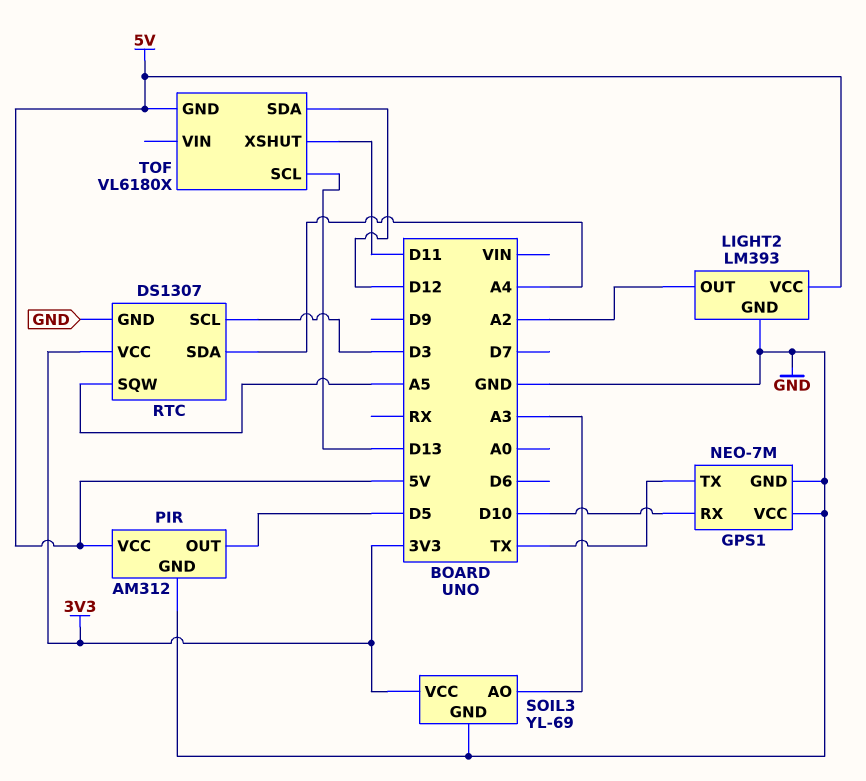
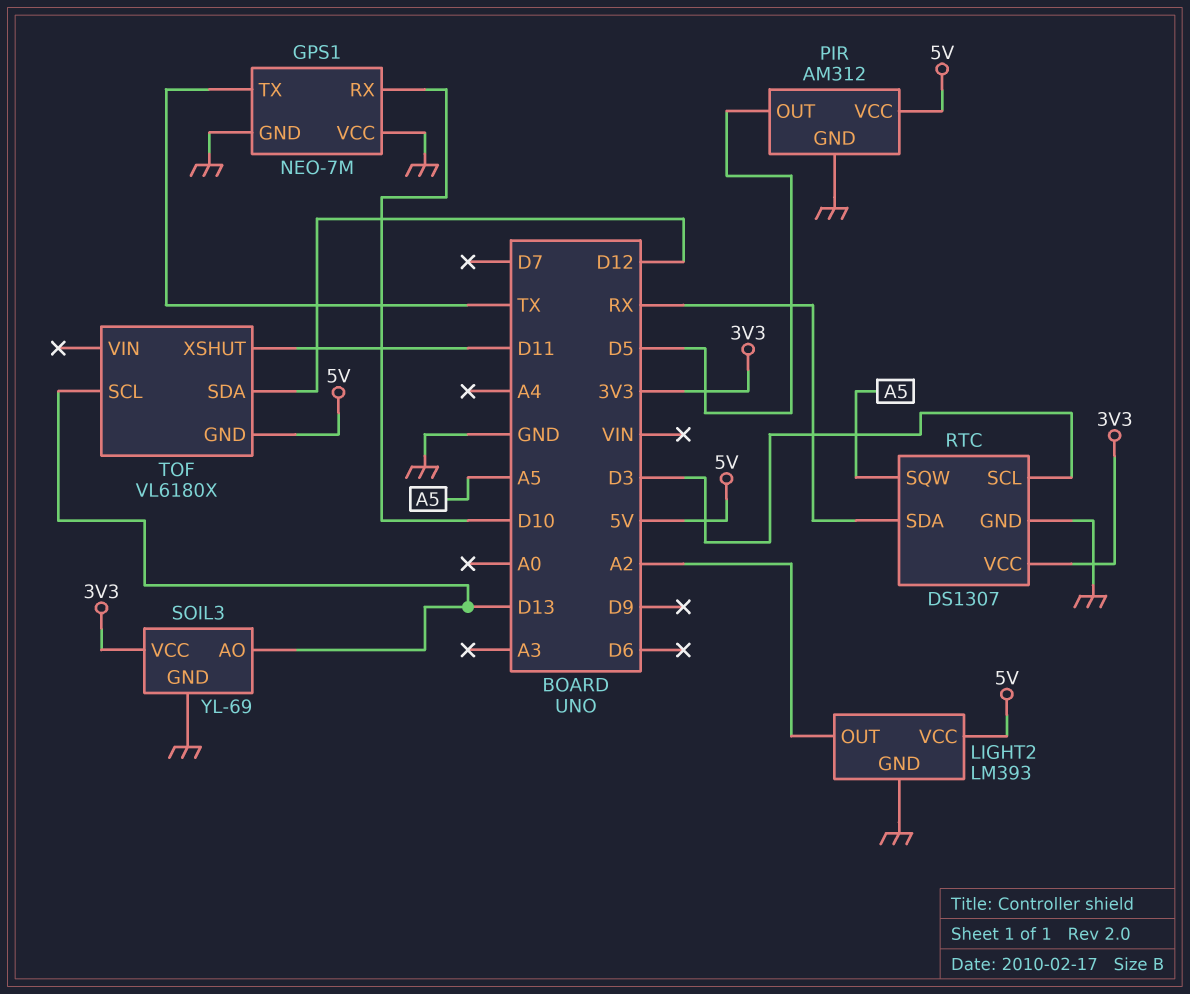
RTC pin SDA: A4 -> RX
SOIL3 pin AO: A3 -> D13

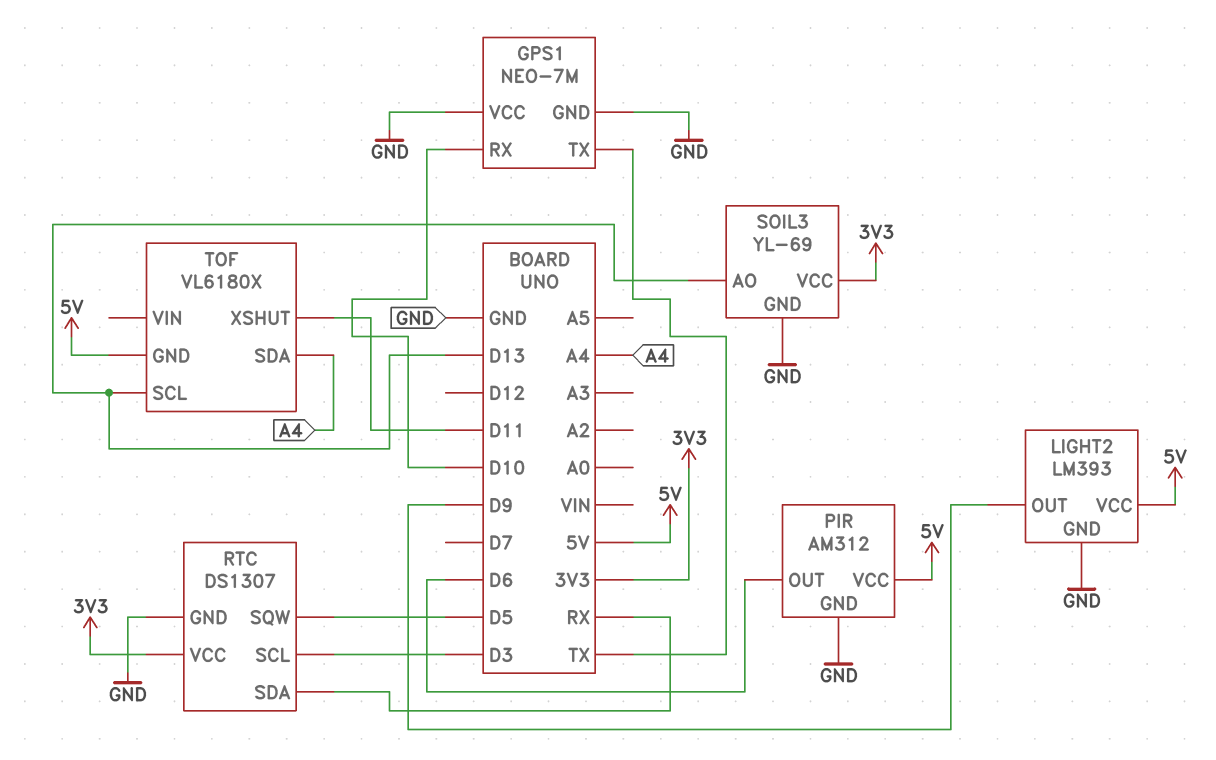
LIGHT2 pin OUT: A2 -> D9
PIR pin OUT: D5 -> D6
RTC pin SQW: A5 -> D5
TOF pin SDA: D12 -> A4

